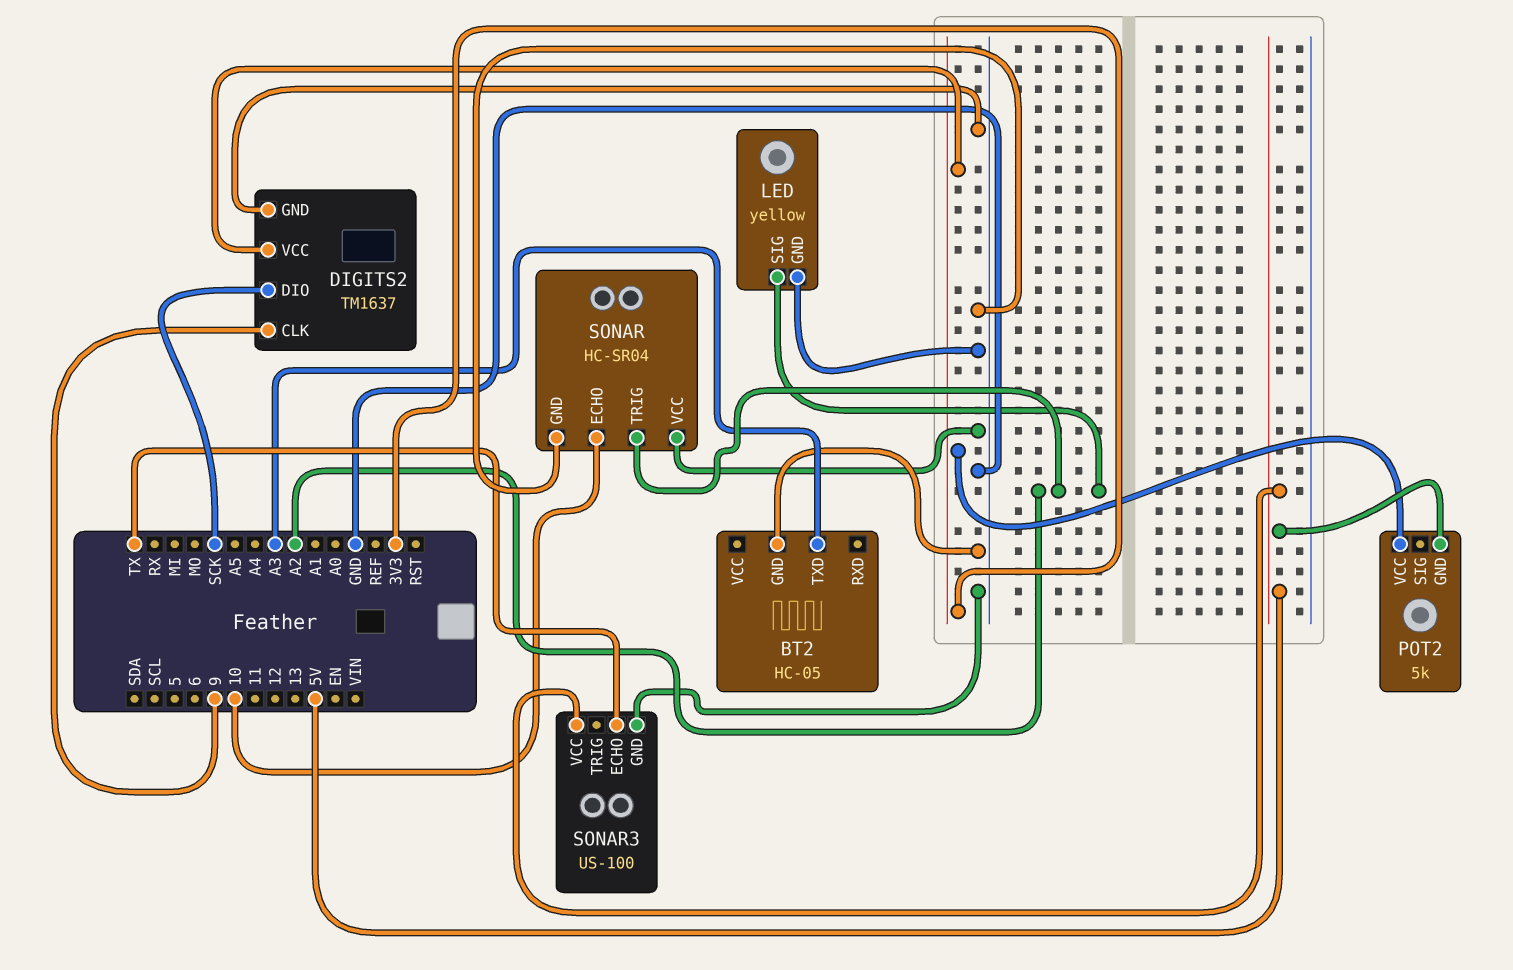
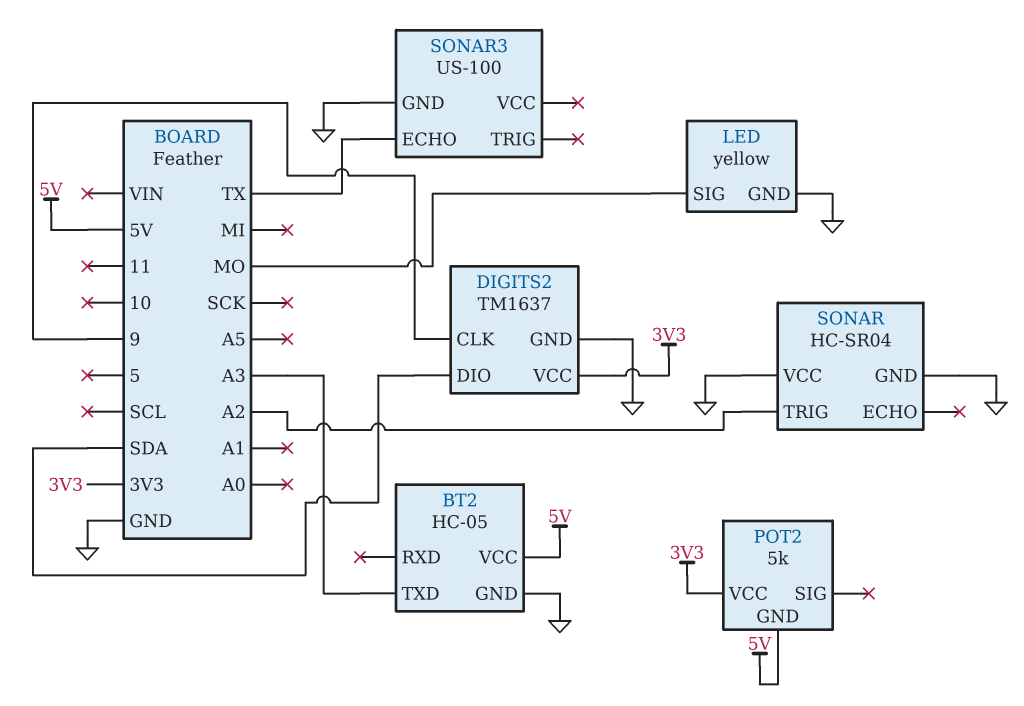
BT2 pin VCC: none -> 5V
DIGITS2 pin DIO: SCK -> SDA
LED pin SIG: A2 -> MO
SONAR pin ECHO: 10 -> none
SONAR3 pin VCC: 5V -> none

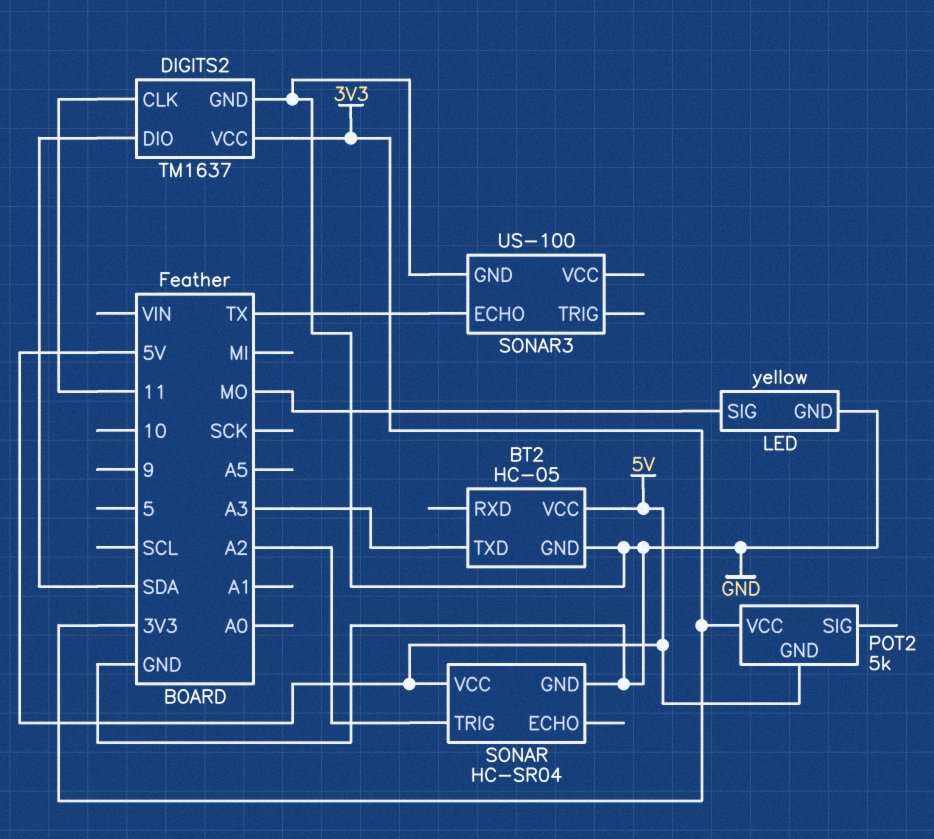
DIGITS2 pin CLK: 9 -> 11
SONAR pin VCC: GND -> 5V

